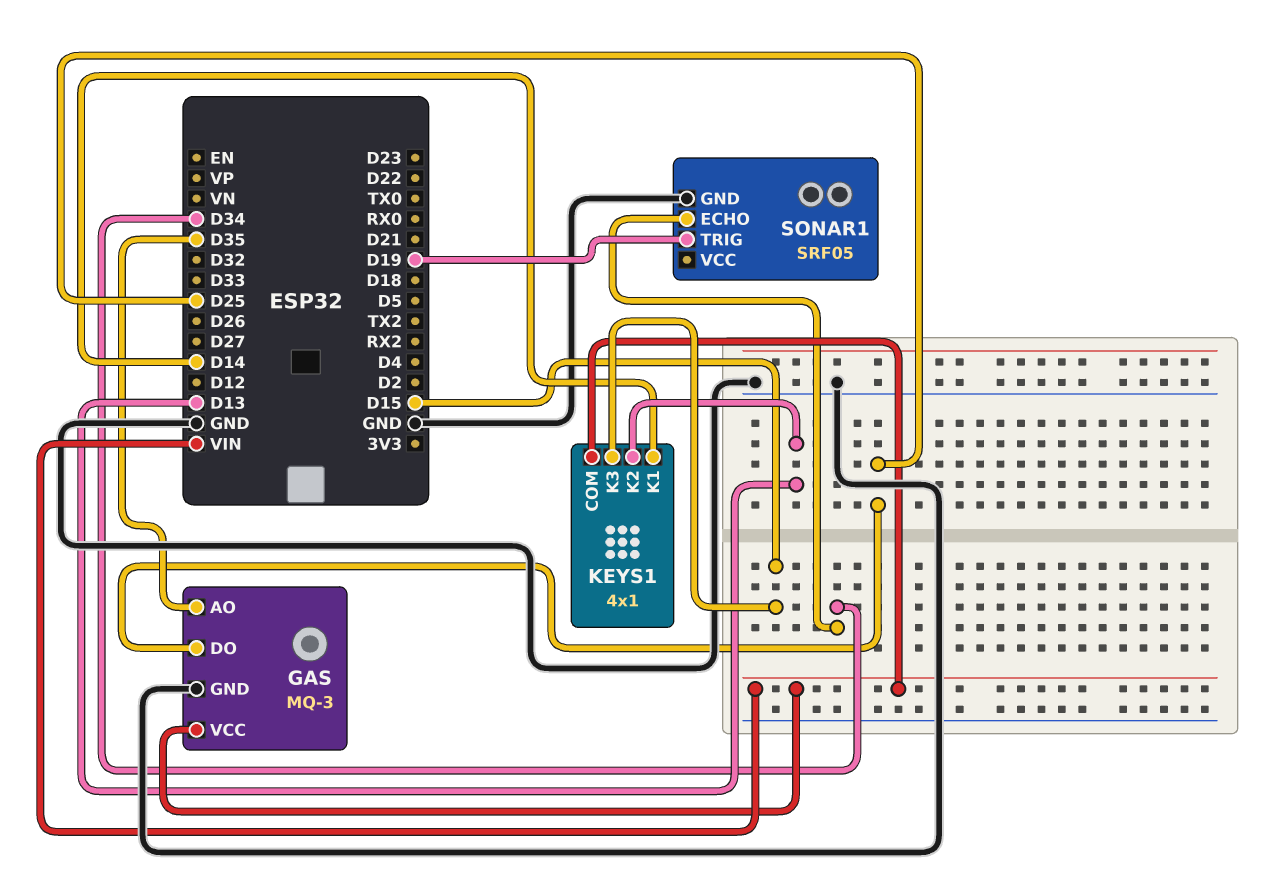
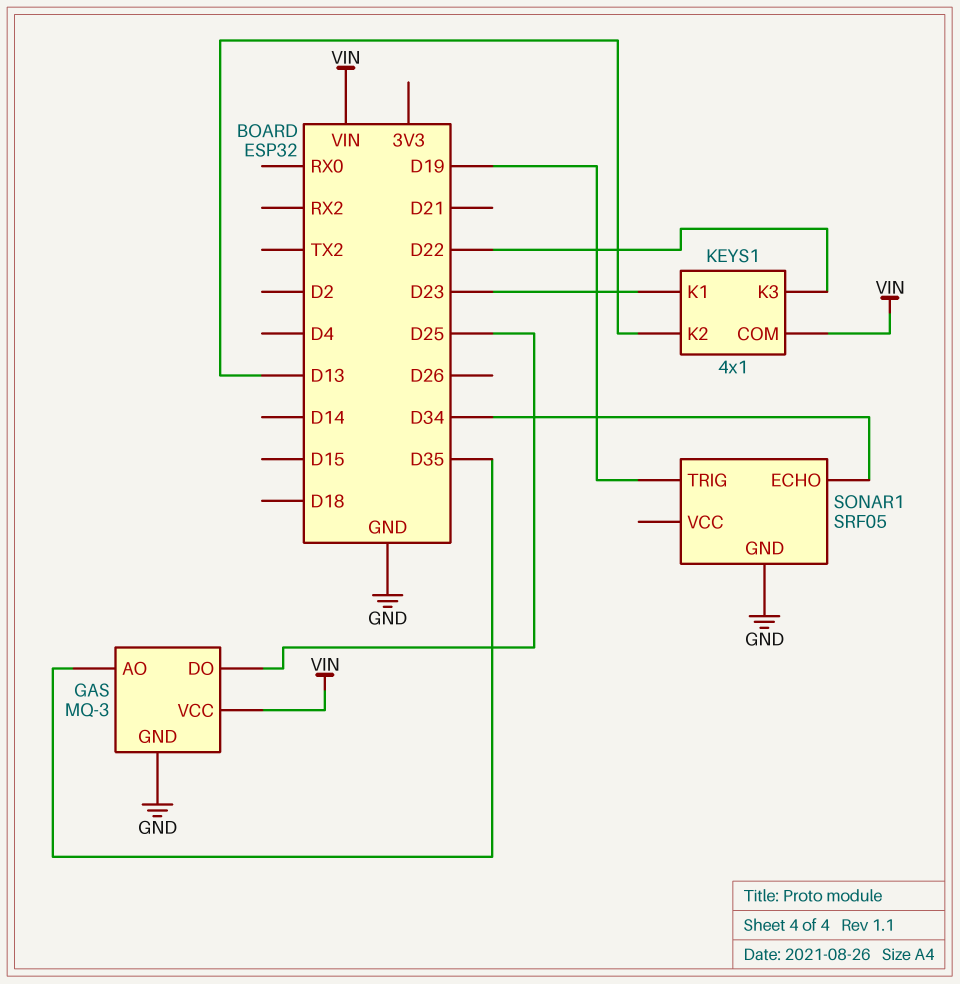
KEYS1 pin K1: D14 -> D23
KEYS1 pin K3: D15 -> D22

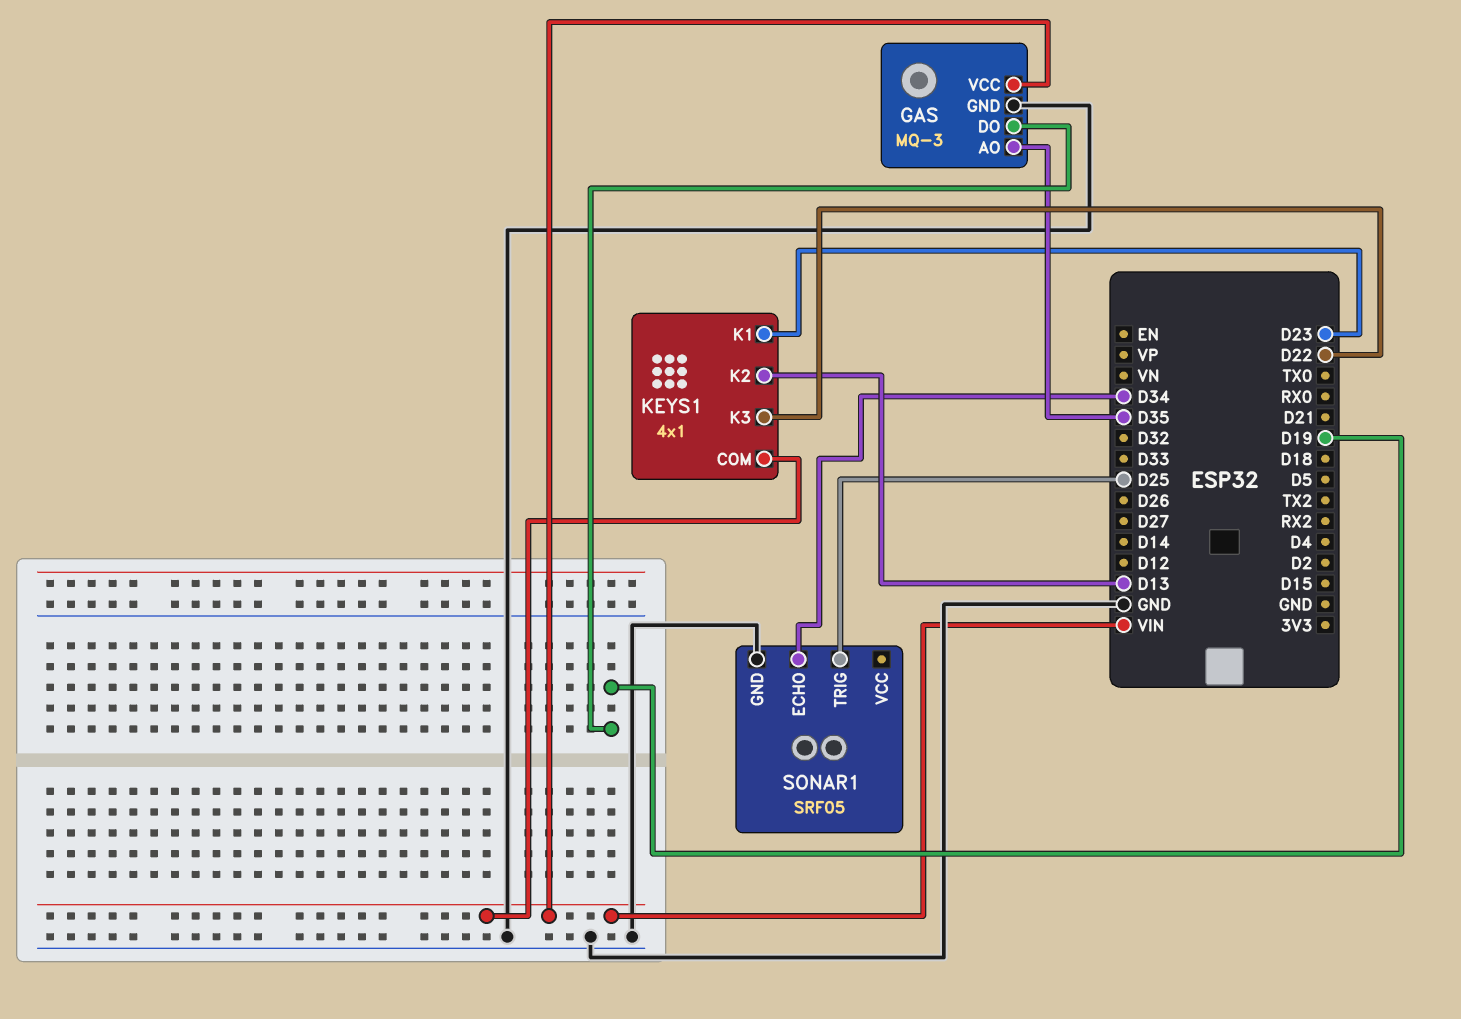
GAS pin DO: D25 -> D19
SONAR1 pin TRIG: D19 -> D25

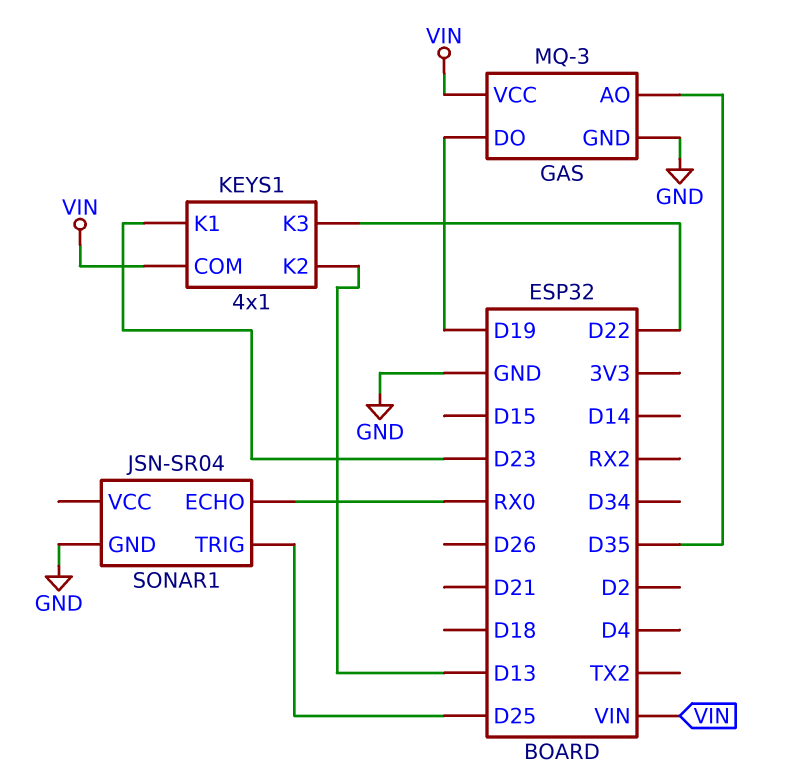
SONAR1: SRF05 -> JSN-SR04
SONAR1 pin ECHO: D34 -> RX0

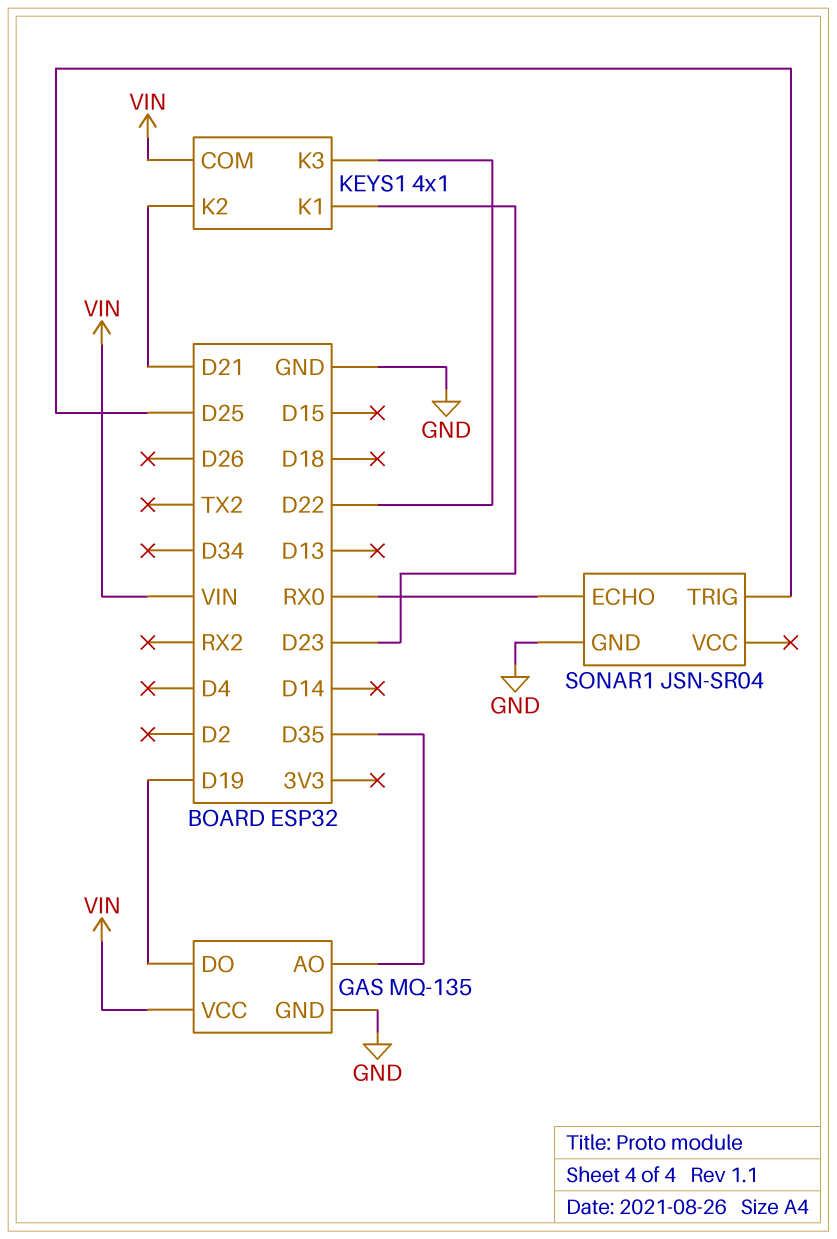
GAS: MQ-3 -> MQ-135
KEYS1 pin K2: D13 -> D21

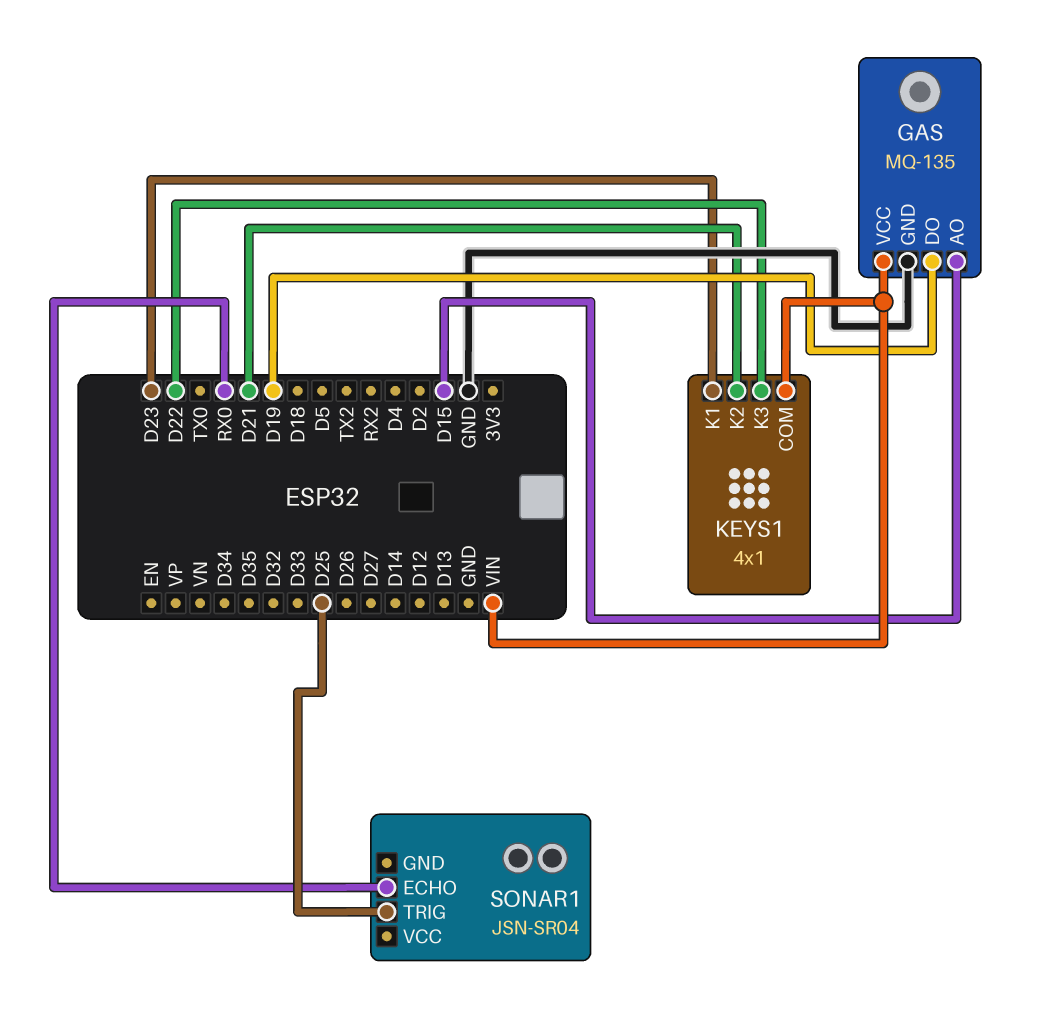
GAS pin AO: D35 -> D15
SONAR1 pin GND: GND -> none

